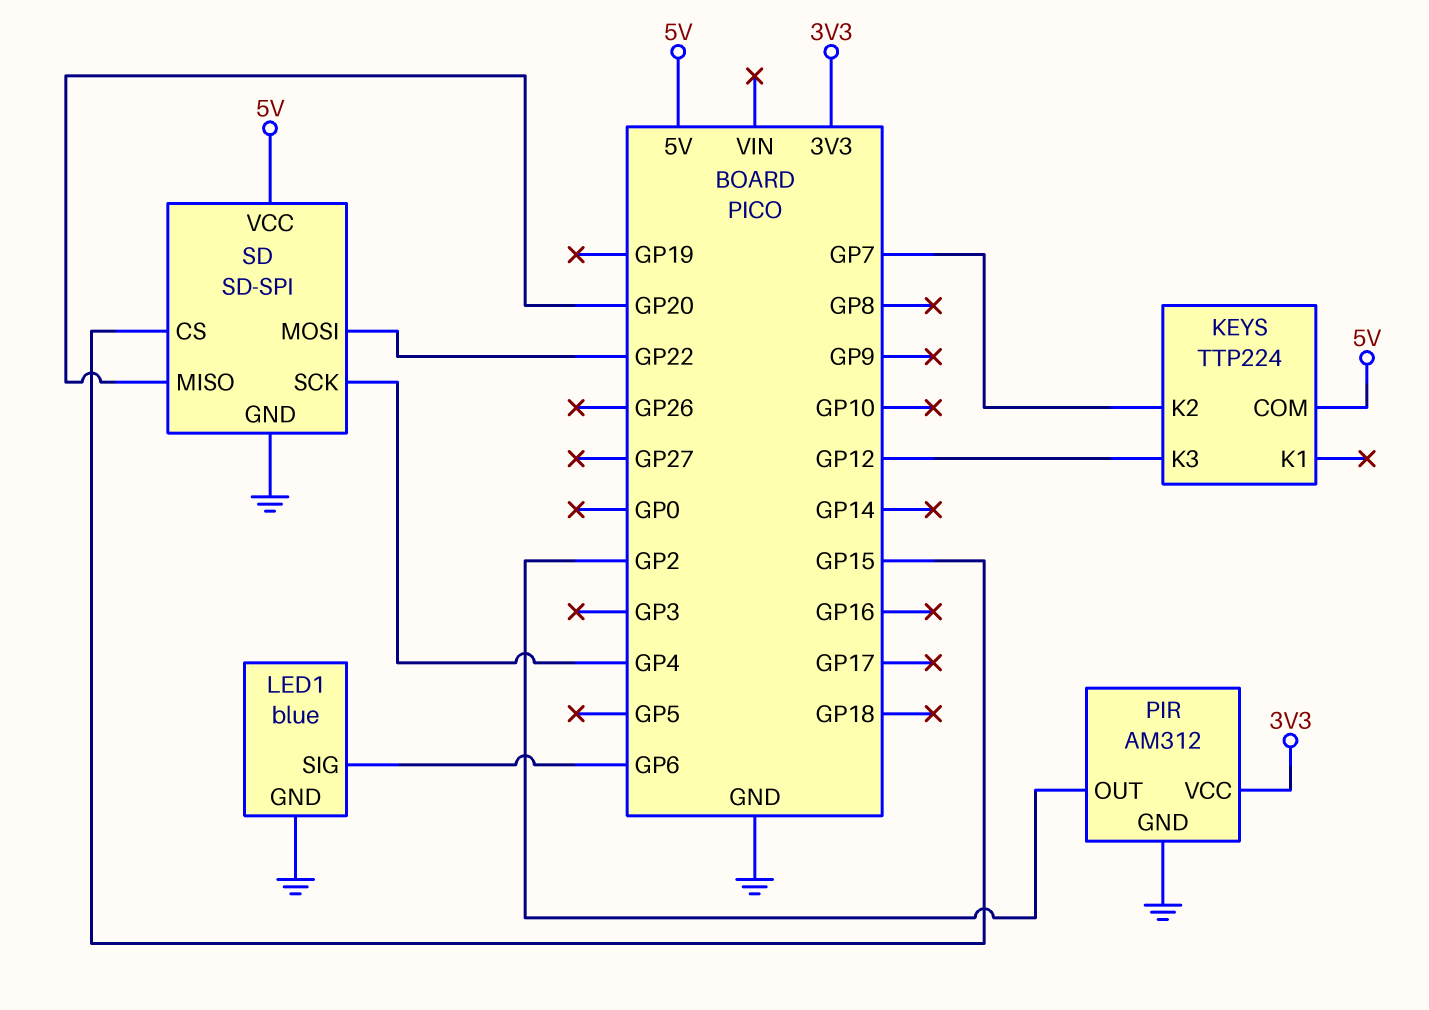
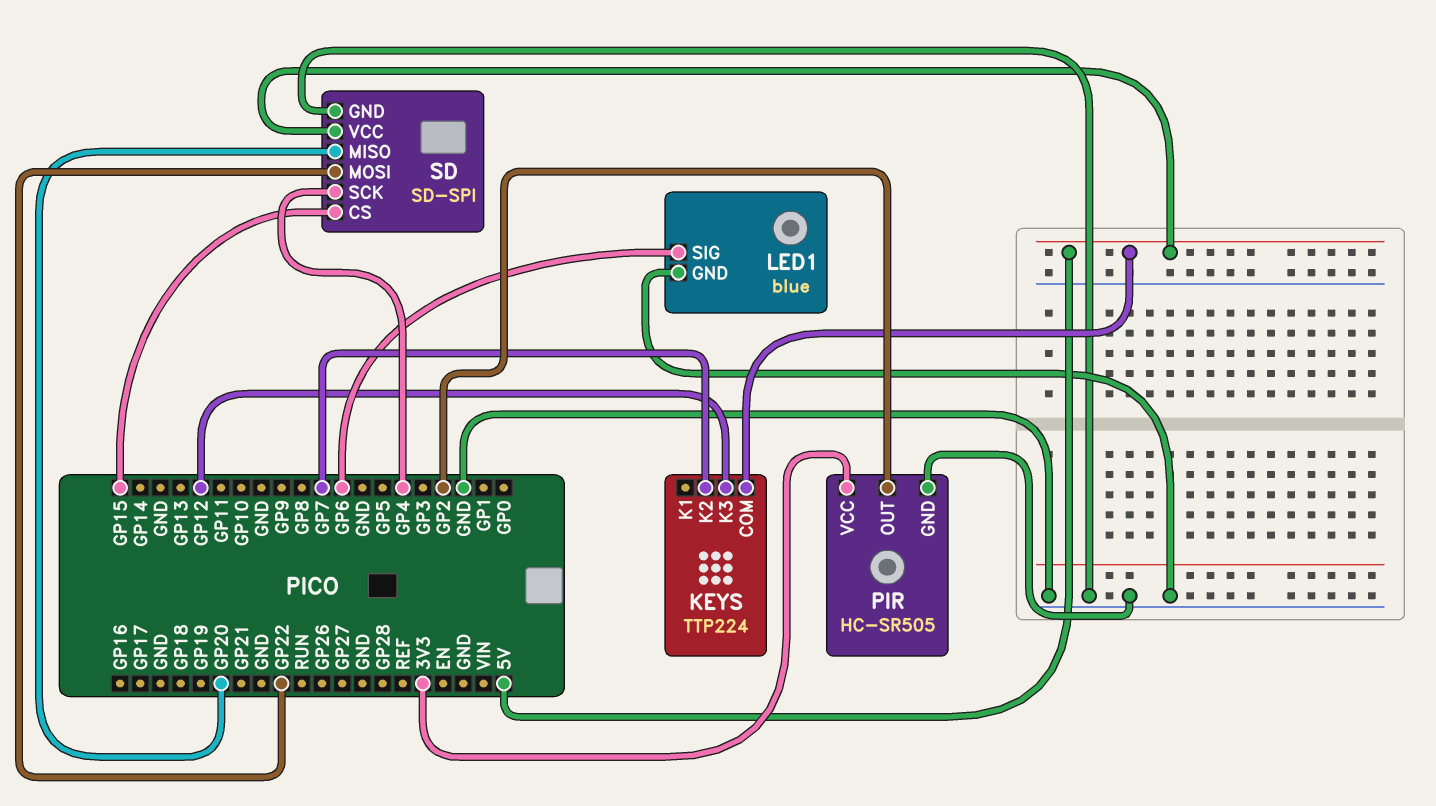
PIR: AM312 -> HC-SR505

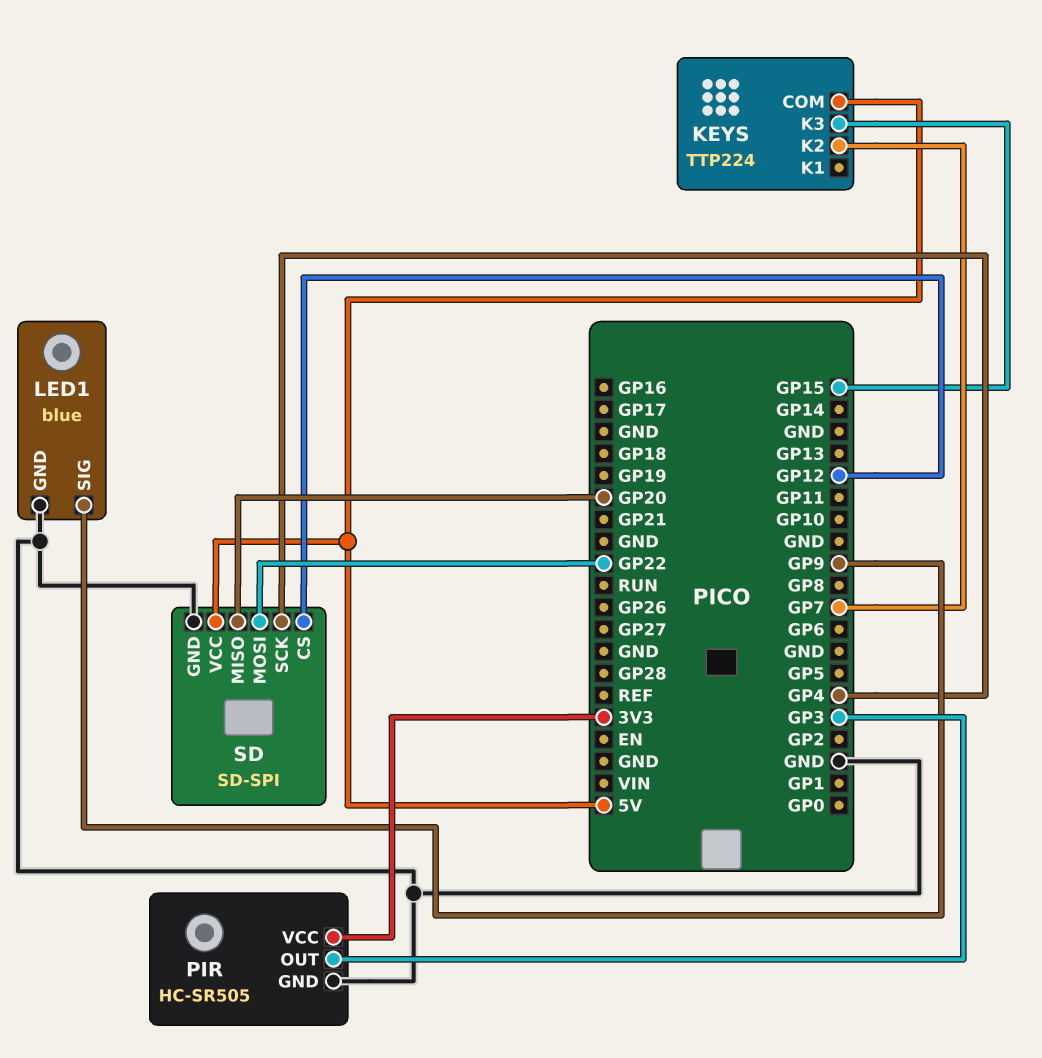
KEYS pin K3: GP12 -> GP15
LED1 pin SIG: GP6 -> GP9
PIR pin OUT: GP2 -> GP3
SD pin CS: GP15 -> GP12

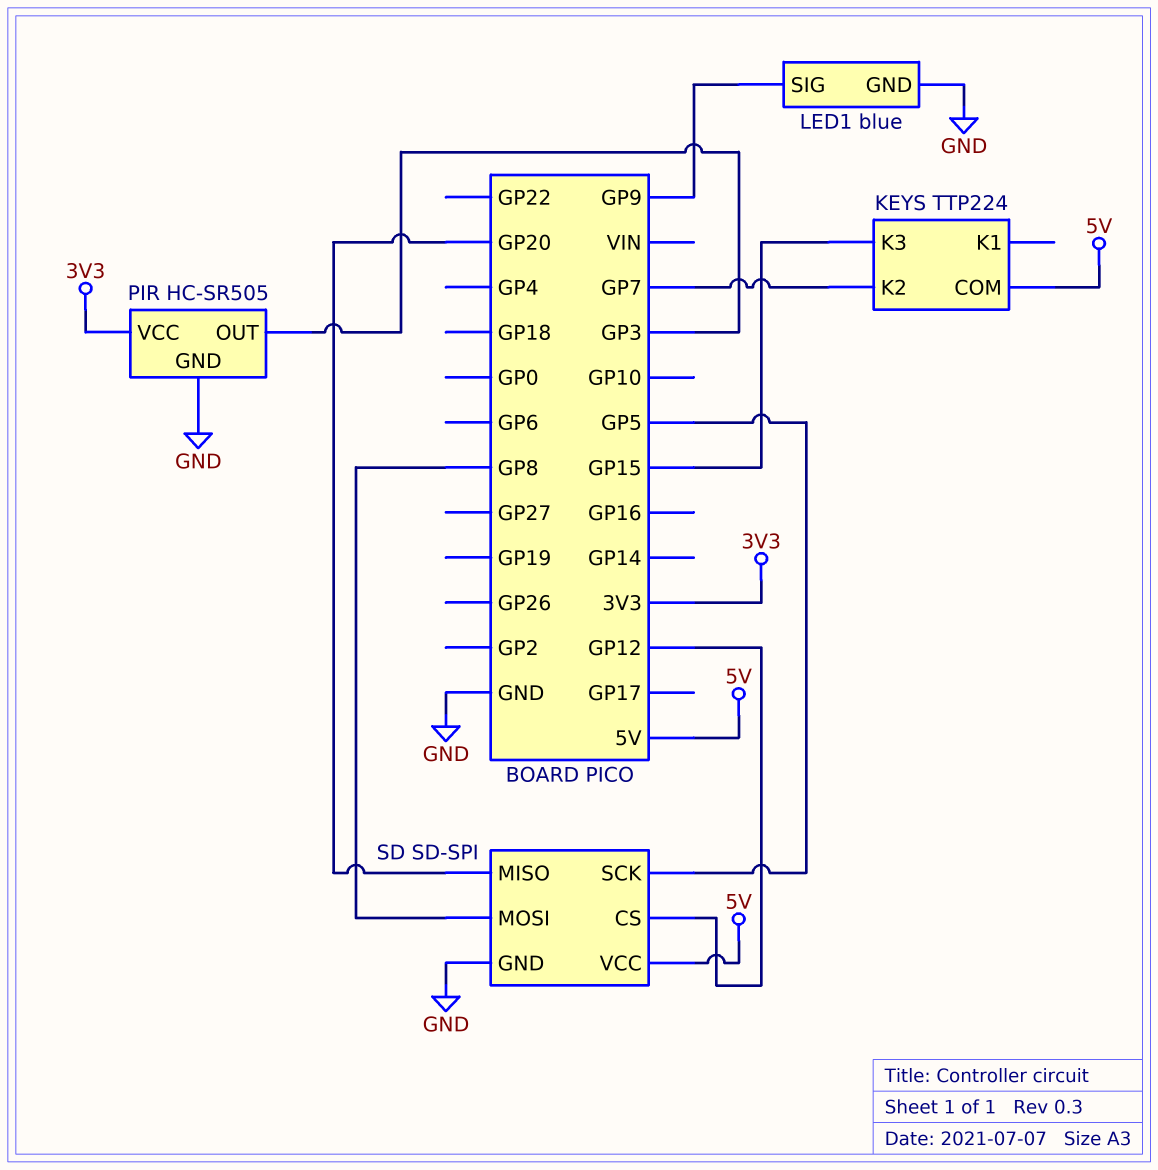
SD pin MOSI: GP22 -> GP8
SD pin SCK: GP4 -> GP5

